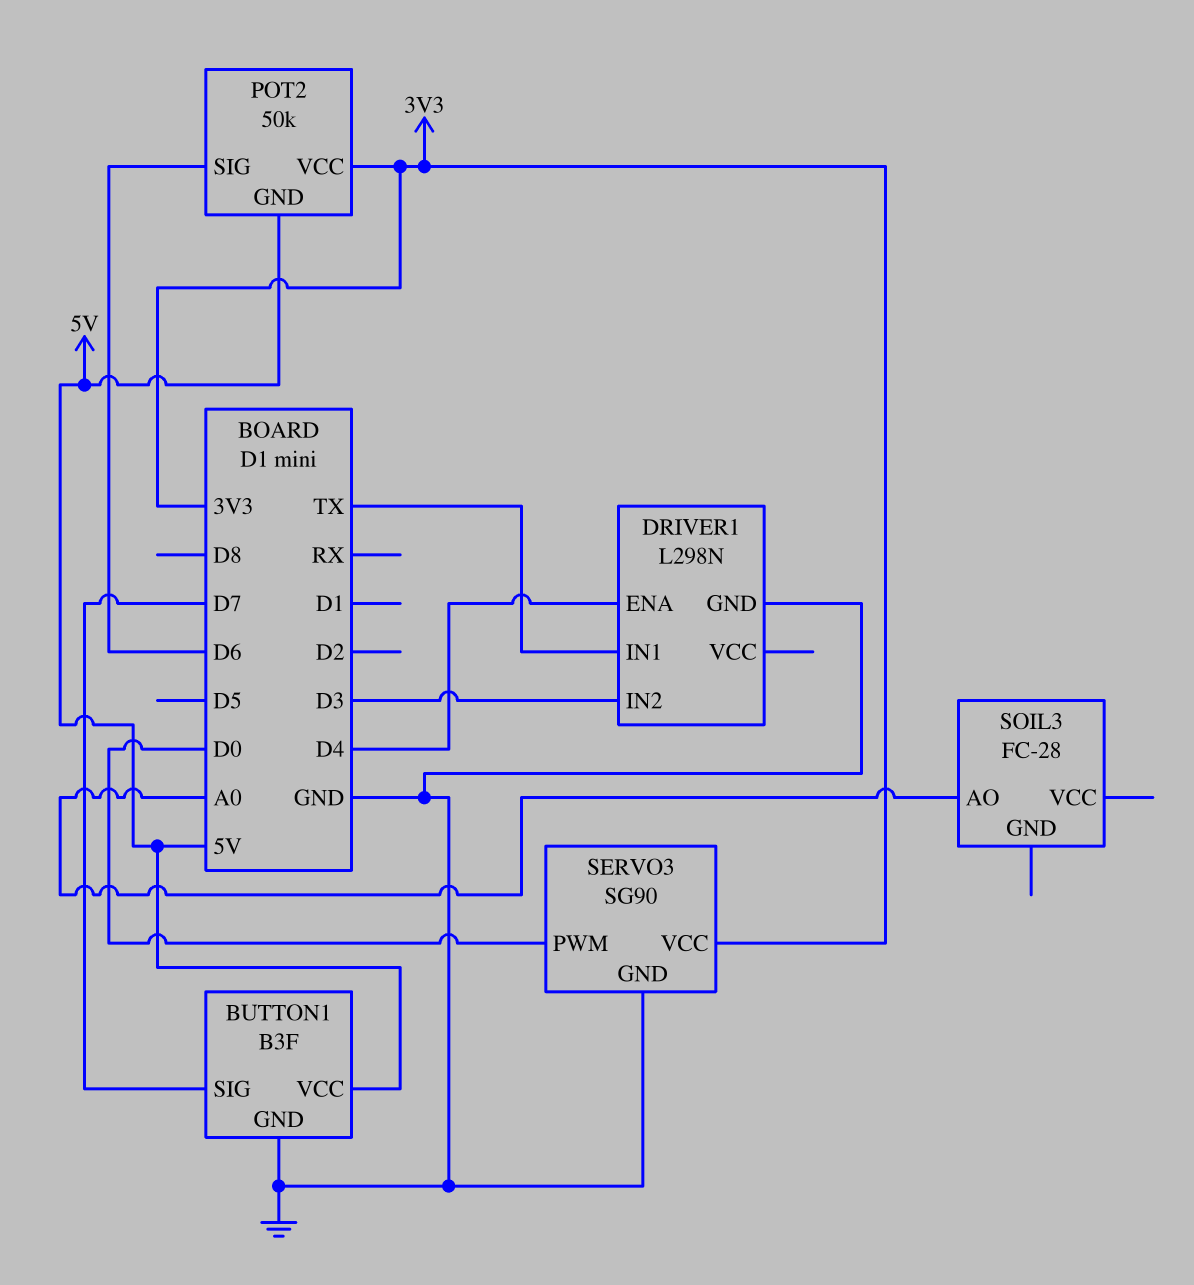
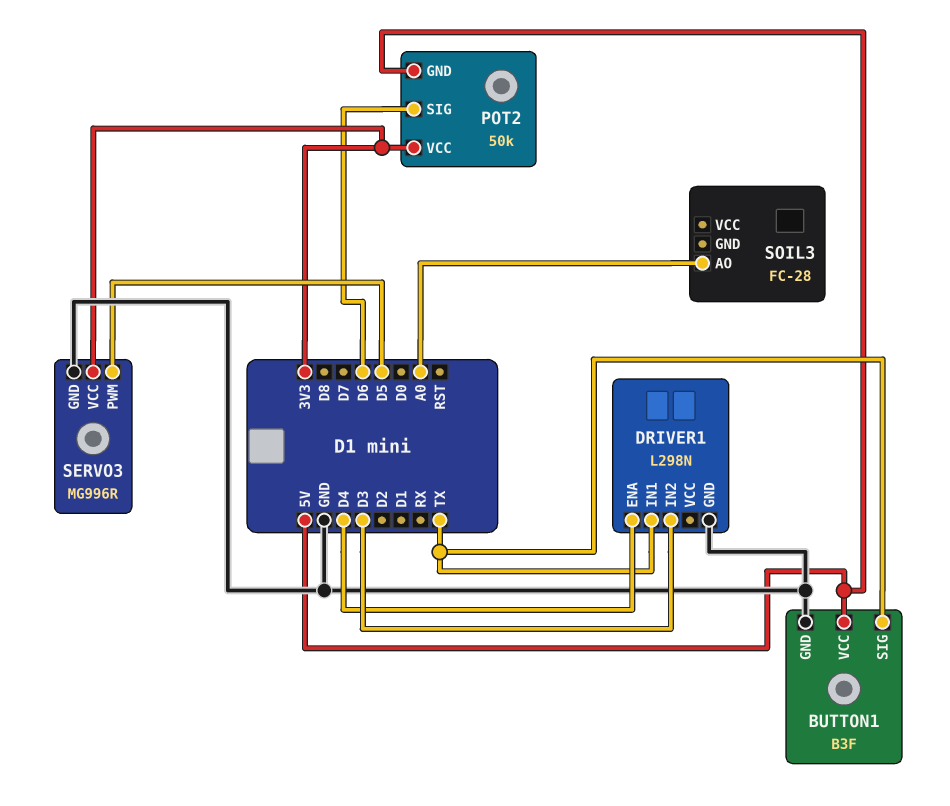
BUTTON1 pin SIG: D7 -> TX
SERVO3: SG90 -> MG996R
SERVO3 pin PWM: D0 -> D5

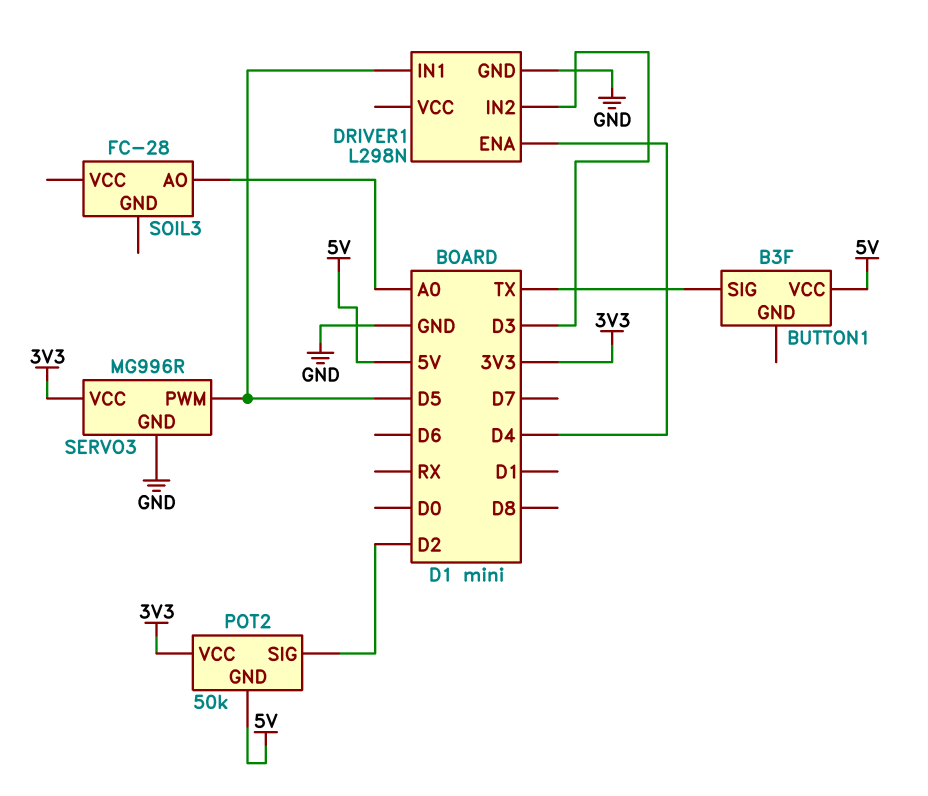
BUTTON1 pin GND: GND -> none
DRIVER1 pin IN1: TX -> D5
POT2 pin SIG: D6 -> D2

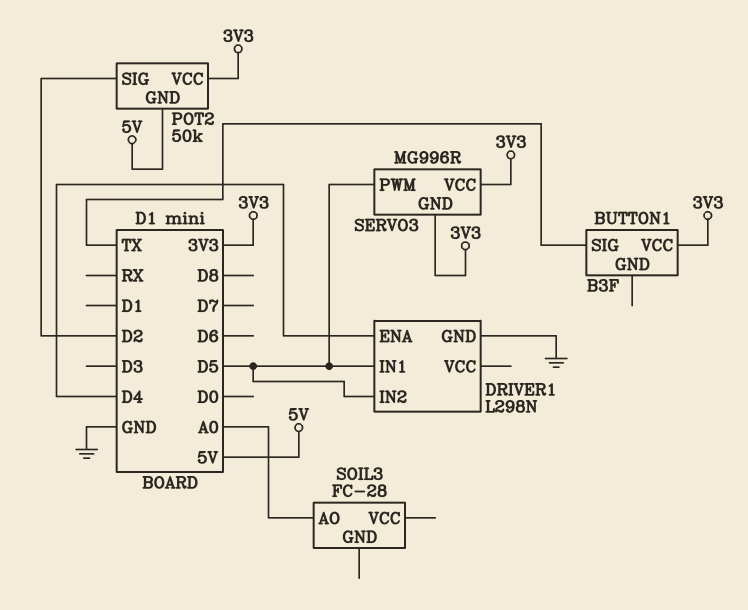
BUTTON1 pin VCC: 5V -> 3V3
DRIVER1 pin IN2: D3 -> D5
SERVO3 pin GND: GND -> 3V3

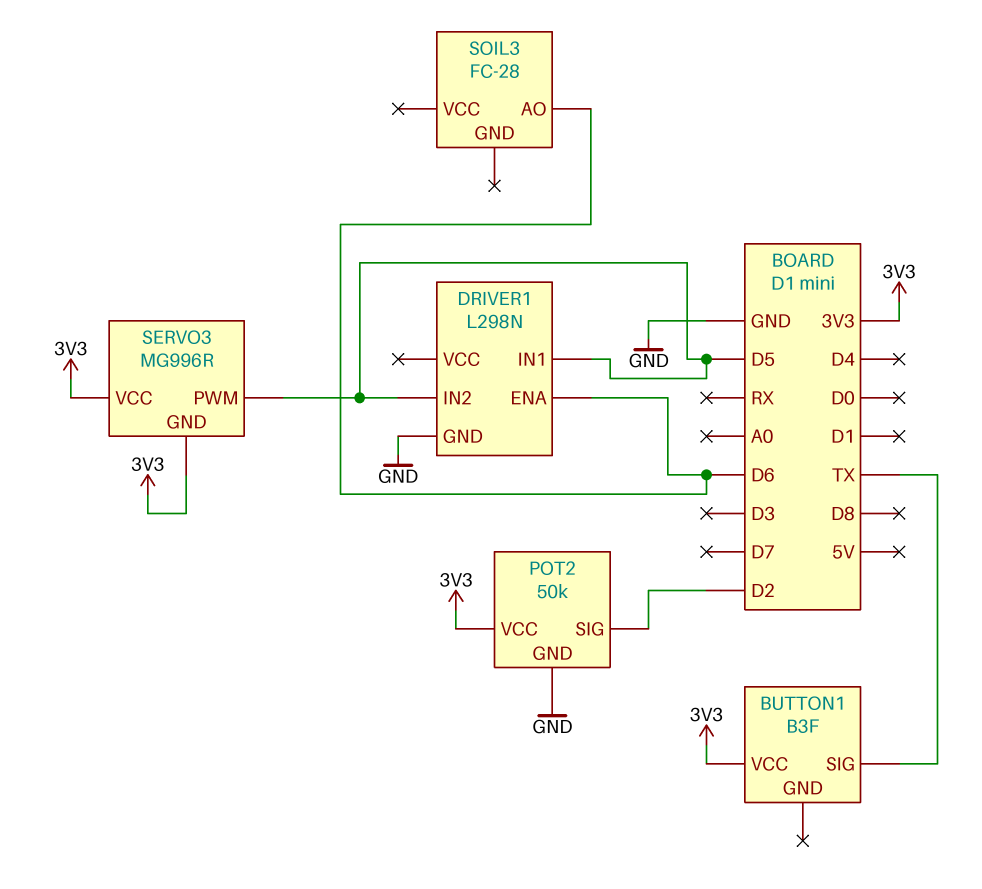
DRIVER1 pin ENA: D4 -> D6
POT2 pin GND: 5V -> GND
SOIL3 pin AO: A0 -> D6

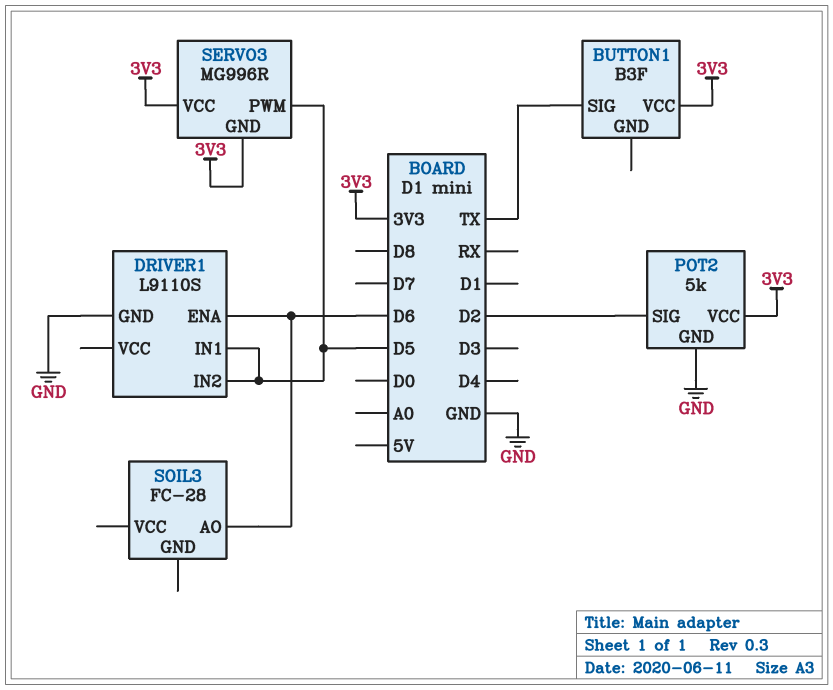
DRIVER1: L298N -> L9110S
POT2: 50k -> 5k

